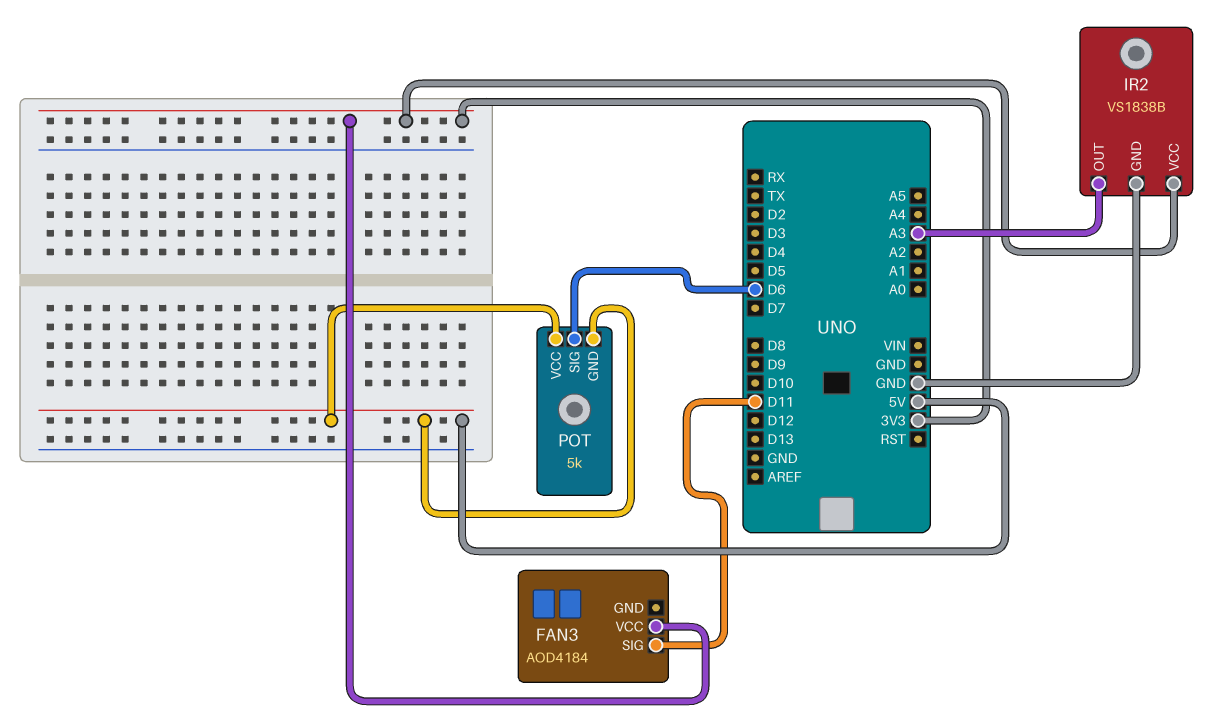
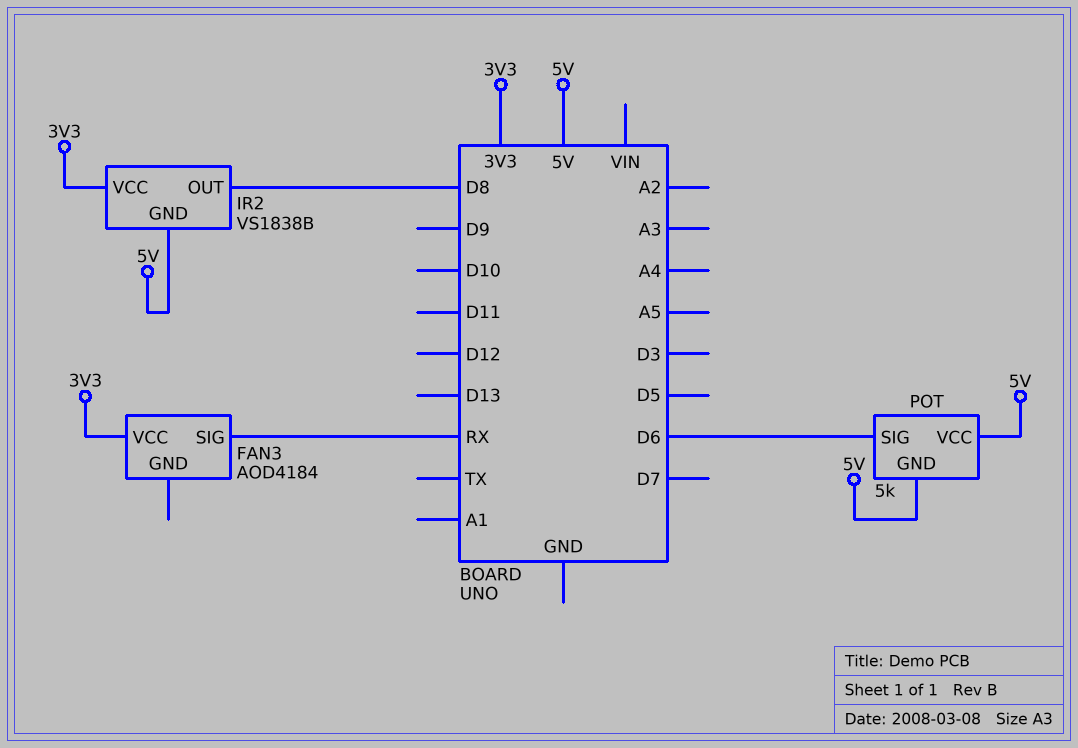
FAN3 pin SIG: D11 -> RX
IR2 pin GND: GND -> 5V
IR2 pin OUT: A3 -> D8

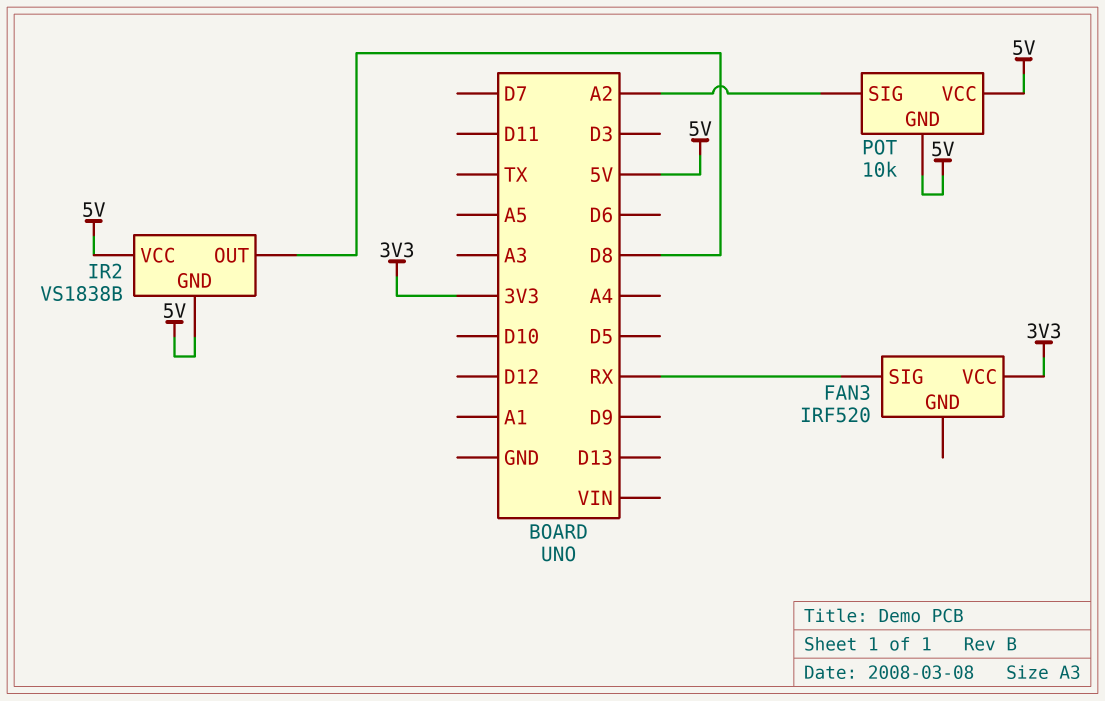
FAN3: AOD4184 -> IRF520
IR2 pin VCC: 3V3 -> 5V
POT: 5k -> 10k
POT pin SIG: D6 -> A2

